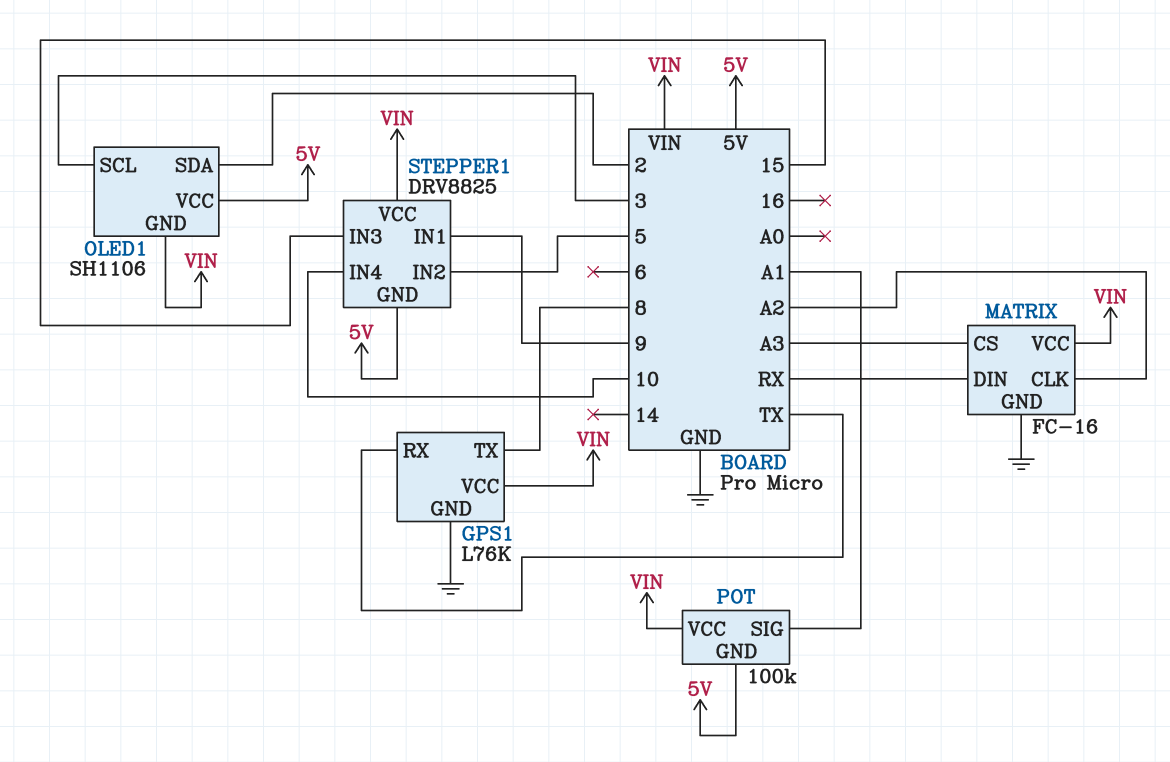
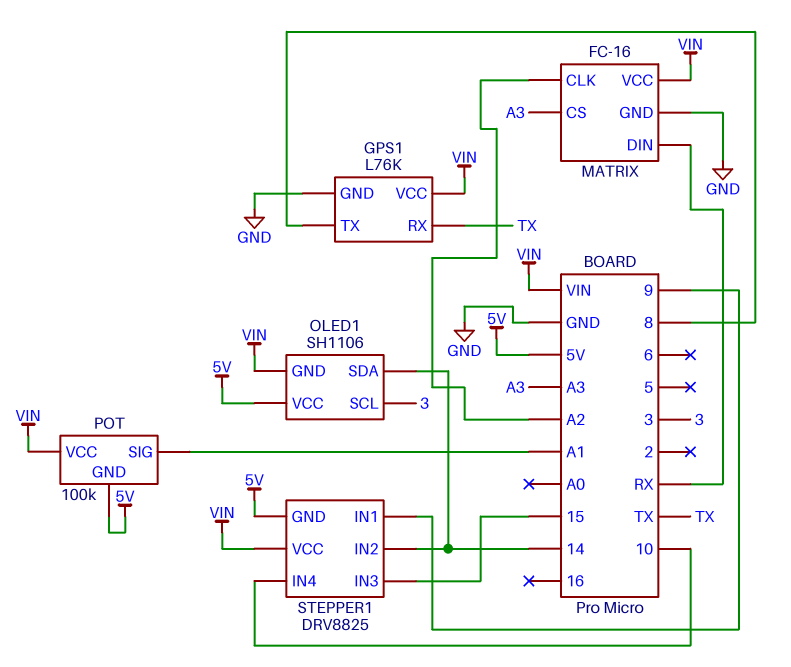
OLED1 pin SDA: 2 -> 14
STEPPER1 pin IN2: 5 -> 14

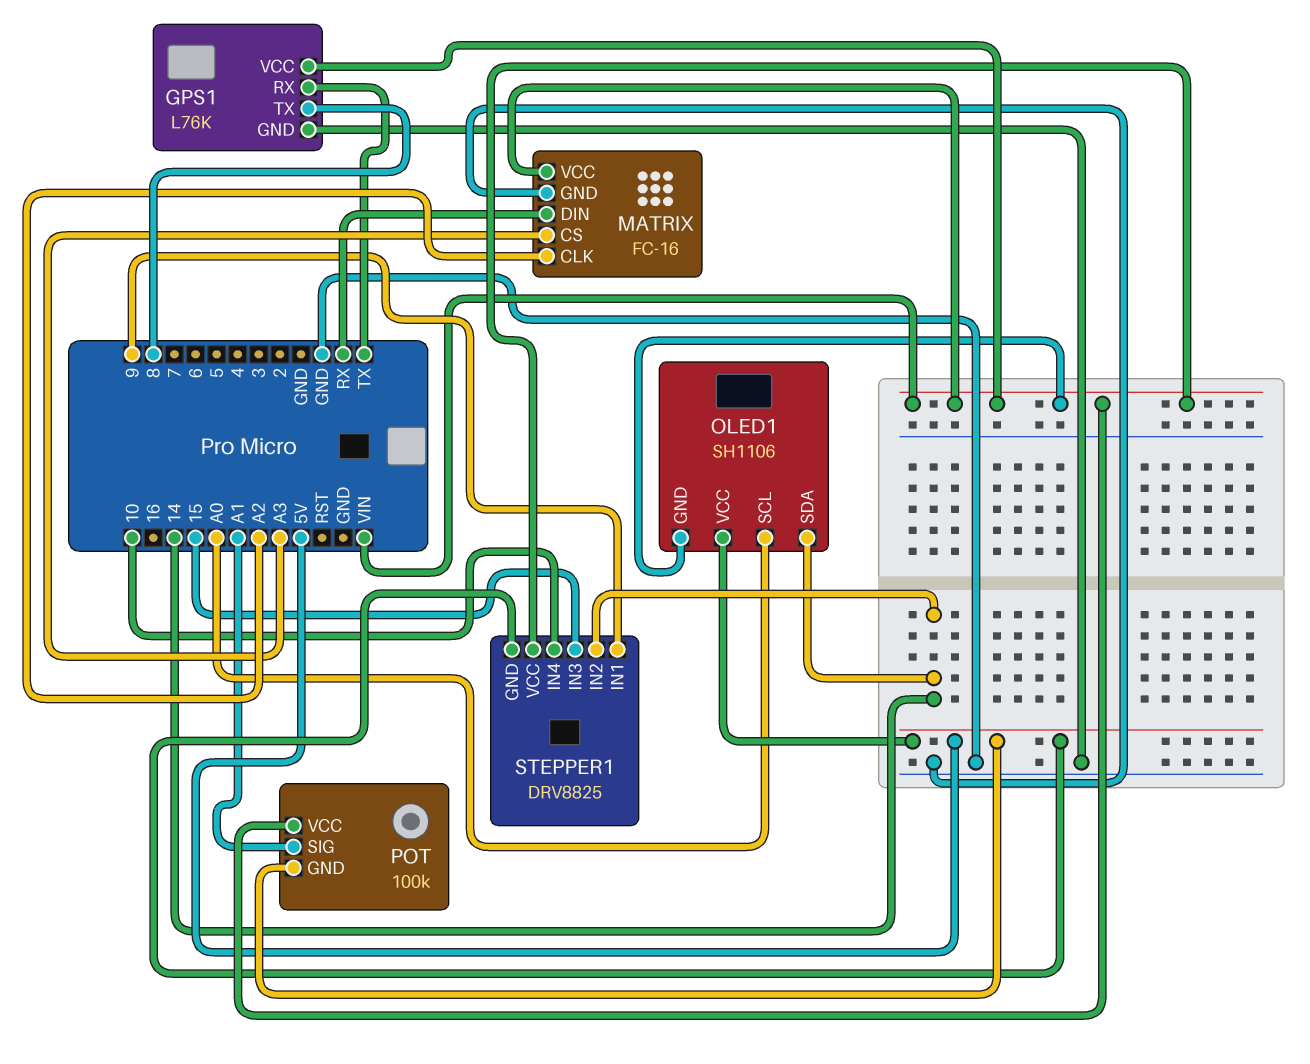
OLED1 pin SCL: 3 -> A0

